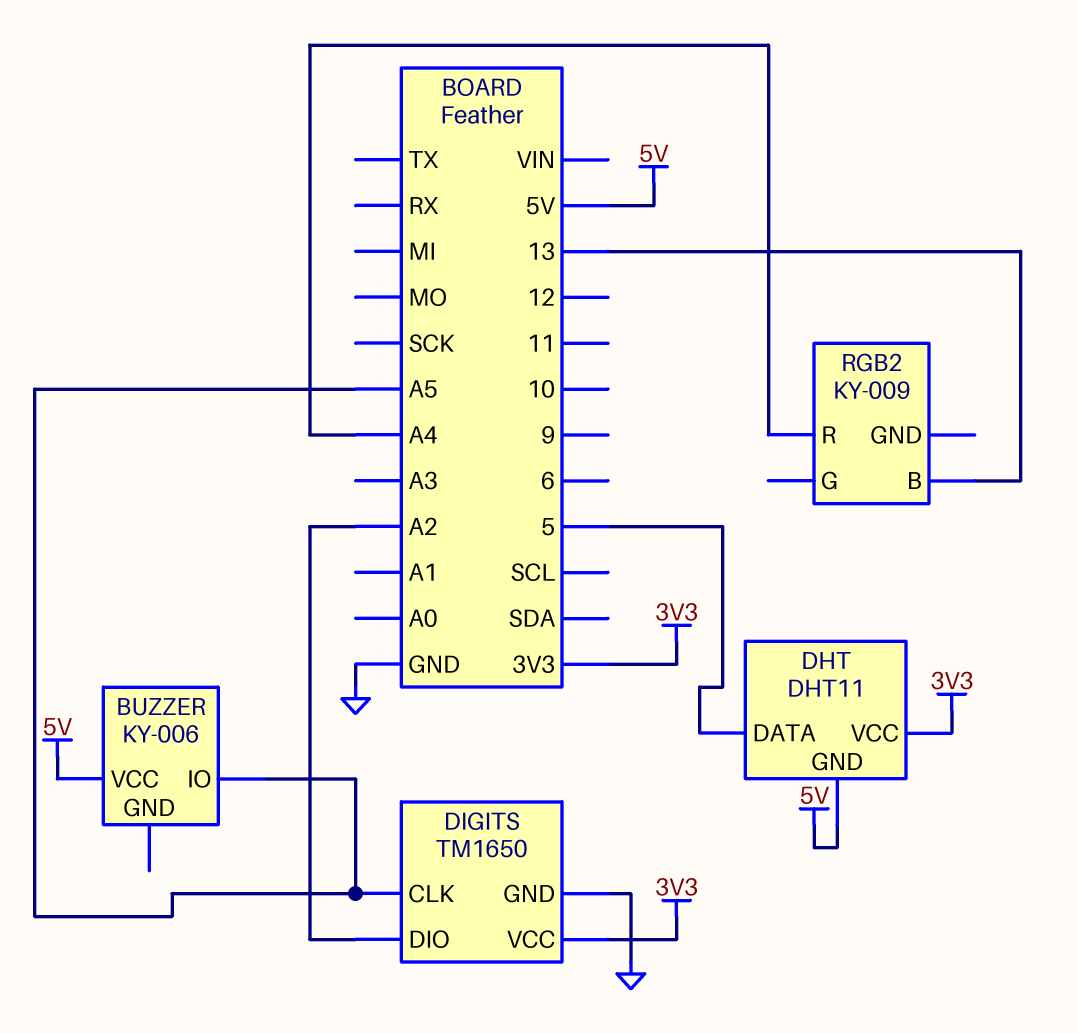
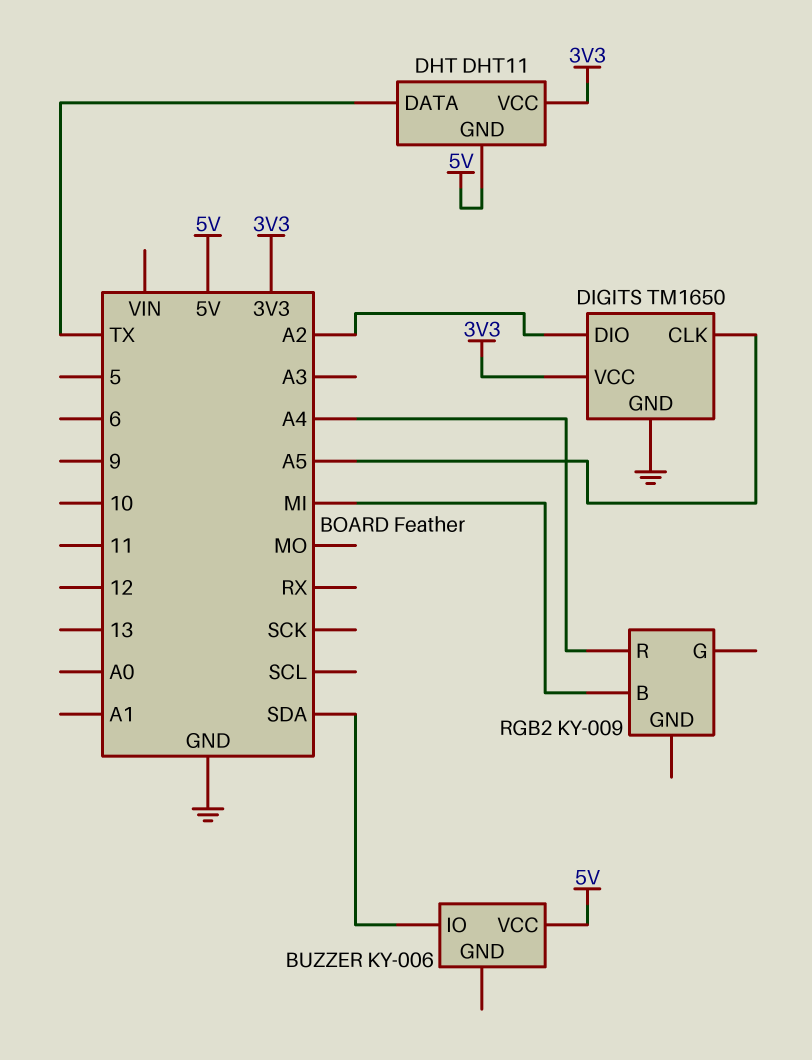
BUZZER pin IO: A5 -> SDA
DHT pin DATA: 5 -> TX
RGB2 pin B: 13 -> MI

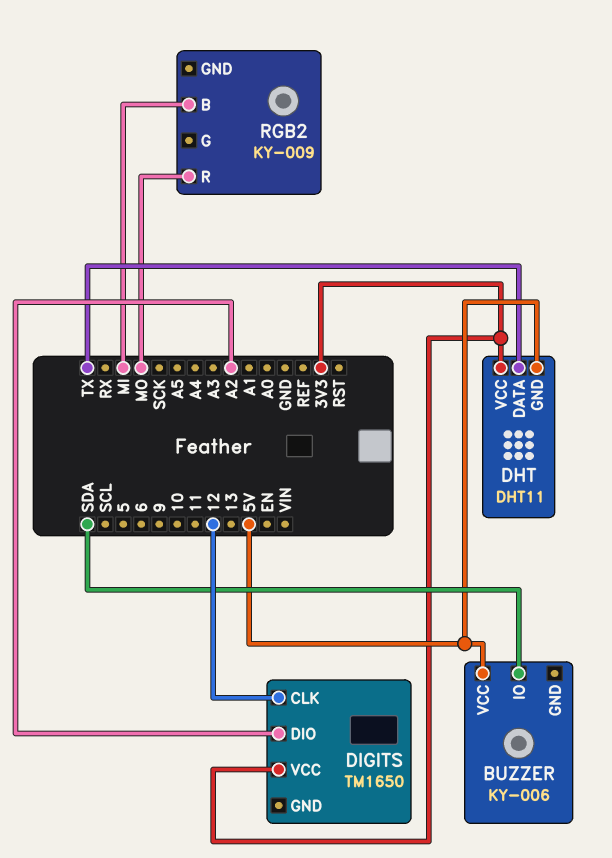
DIGITS pin CLK: A5 -> 12
DIGITS pin GND: GND -> none
RGB2 pin R: A4 -> MO

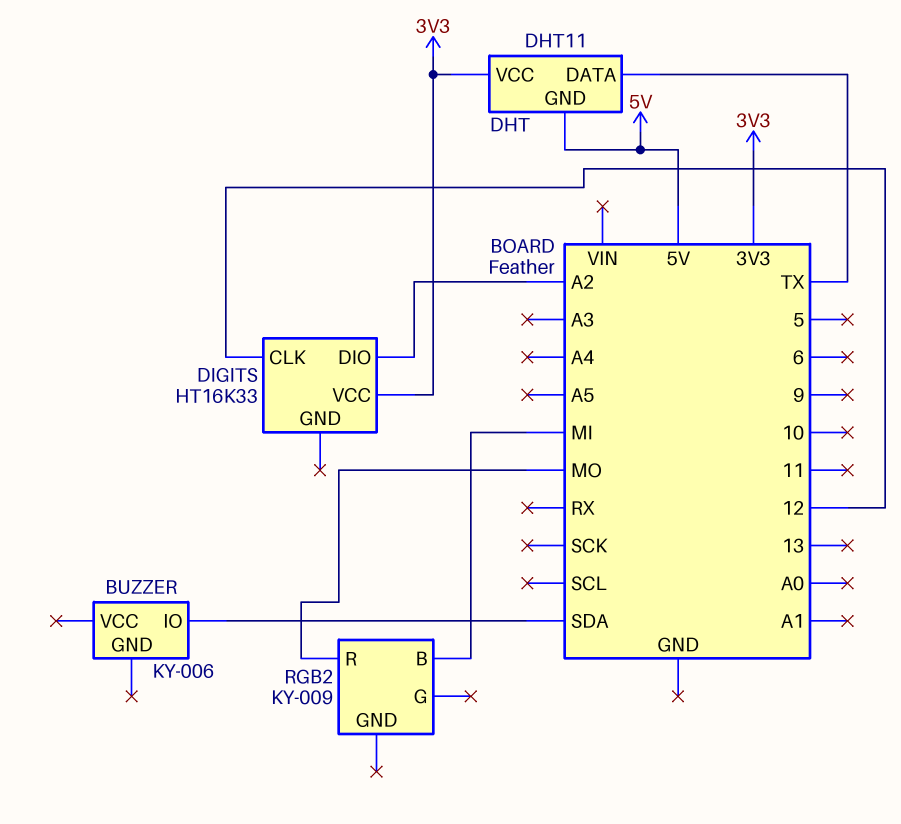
BUZZER pin VCC: 5V -> none
DIGITS: TM1650 -> HT16K33

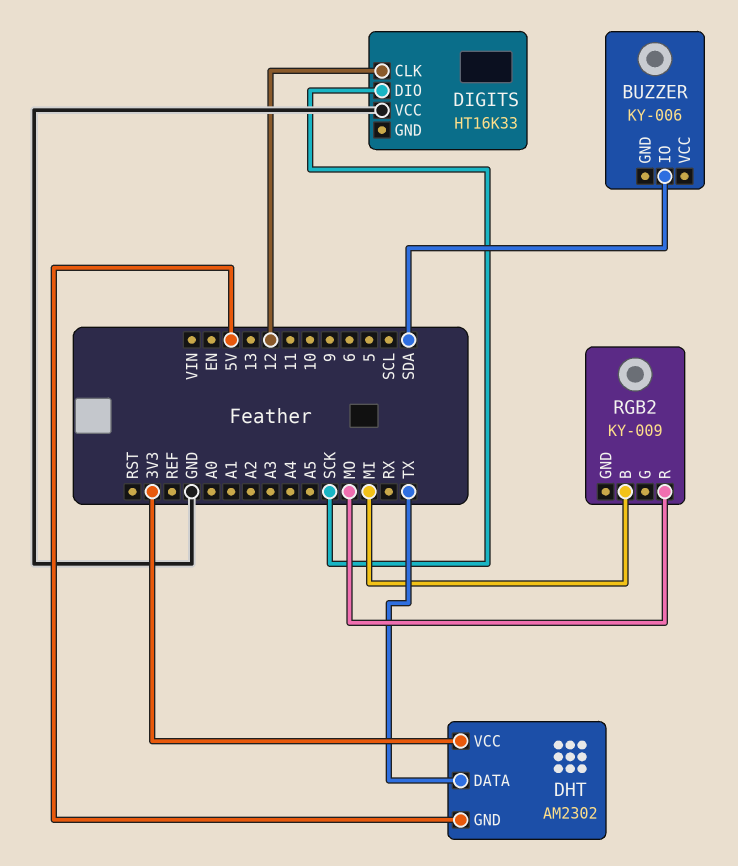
DHT: DHT11 -> AM2302
DIGITS pin DIO: A2 -> SCK
DIGITS pin VCC: 3V3 -> GND

